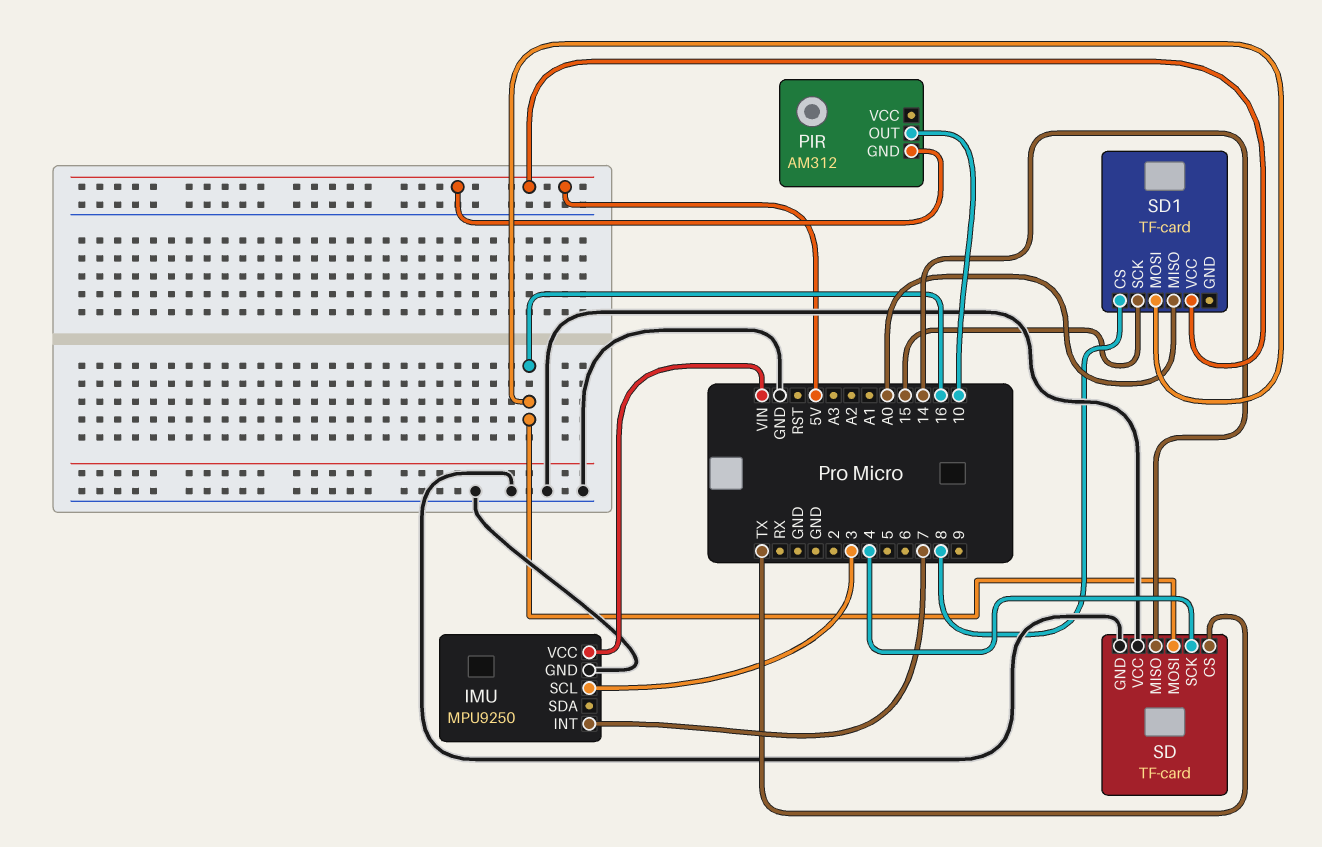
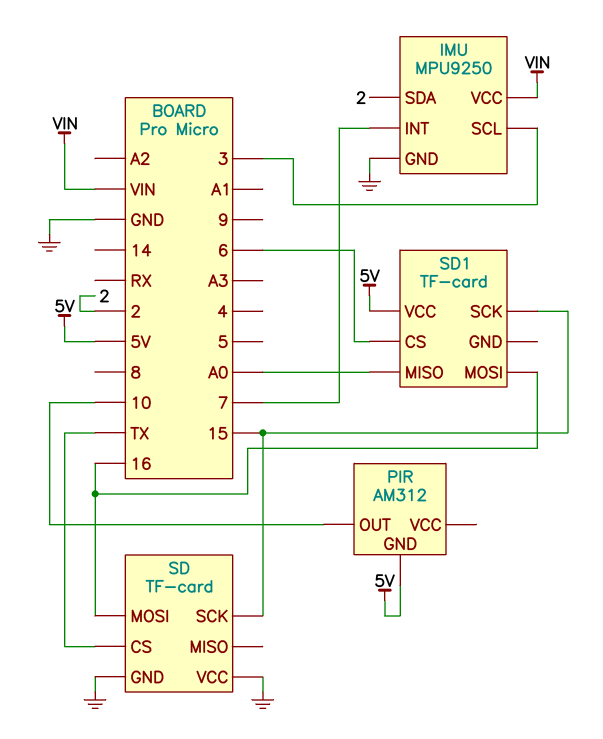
IMU pin SDA: none -> 2
SD pin MISO: 14 -> none
SD pin SCK: 4 -> 15
SD1 pin CS: 8 -> 6

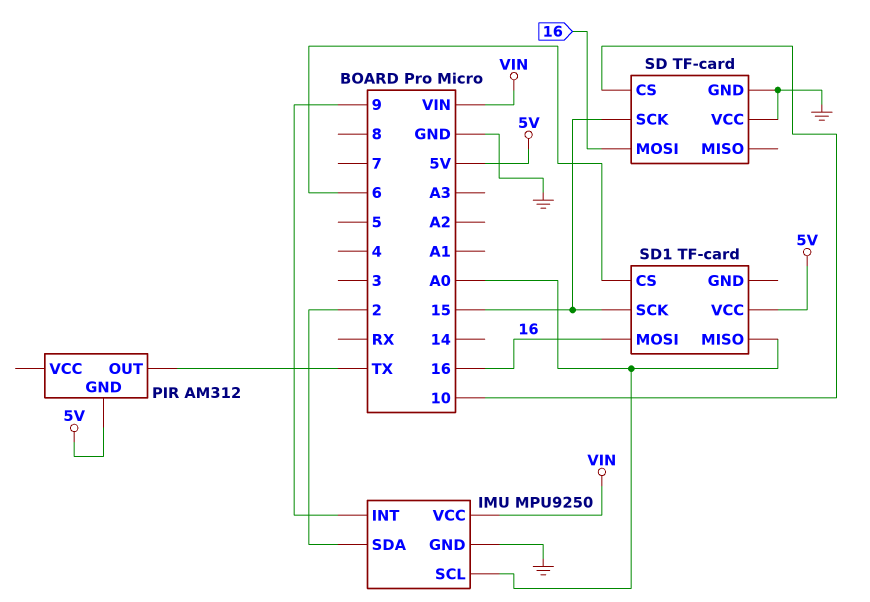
IMU pin INT: 7 -> 9
IMU pin SCL: 3 -> A0
PIR pin OUT: 10 -> TX
SD pin CS: TX -> 10

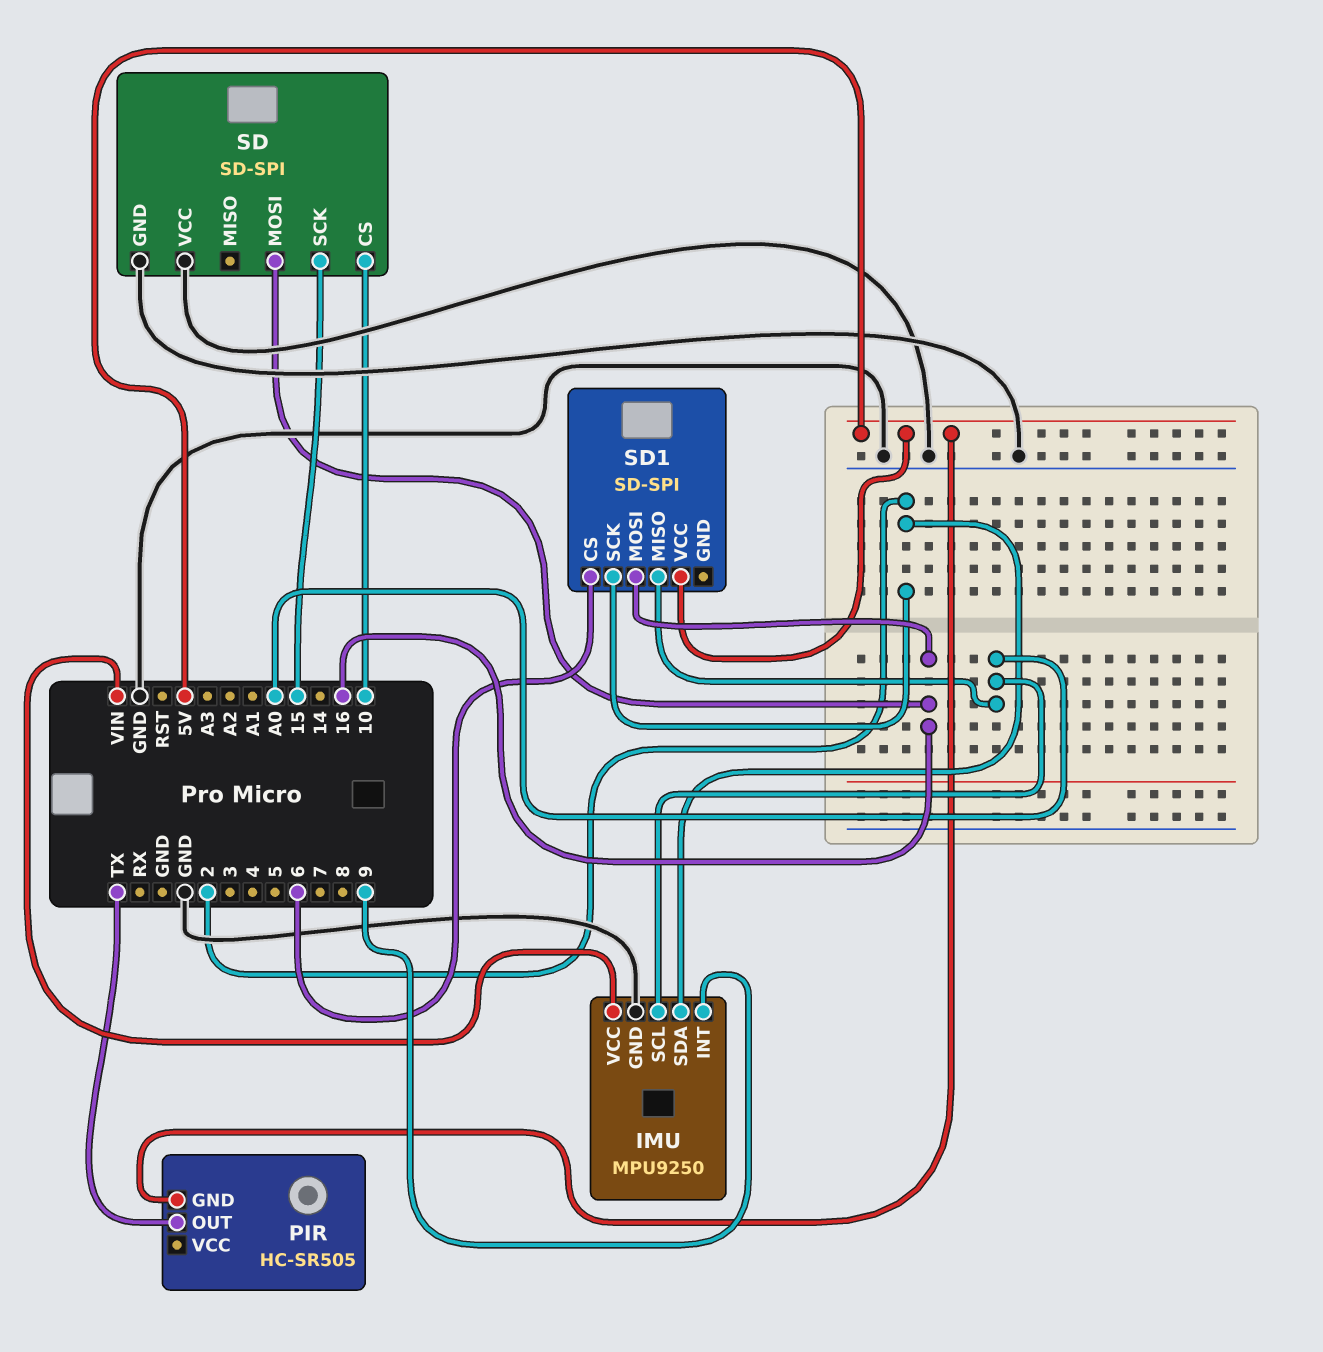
PIR: AM312 -> HC-SR505
SD: TF-card -> SD-SPI
SD1: TF-card -> SD-SPI
SD1 pin SCK: 15 -> 2

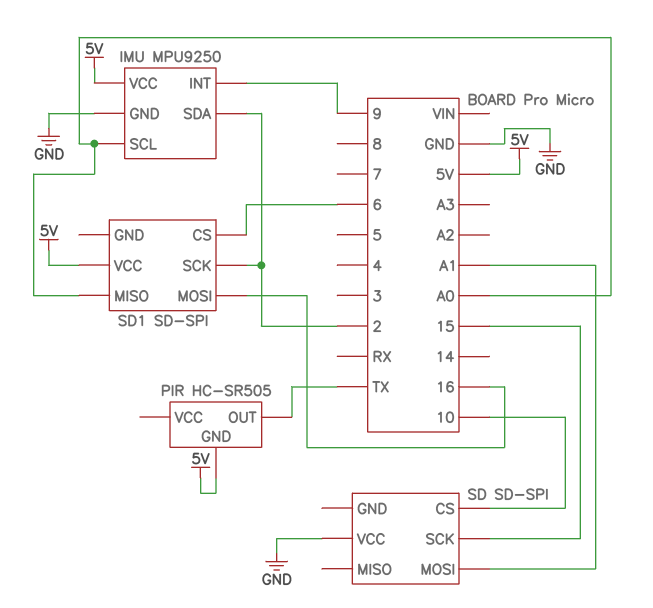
IMU pin VCC: VIN -> 5V
SD pin GND: GND -> none
SD pin MOSI: 16 -> A1

